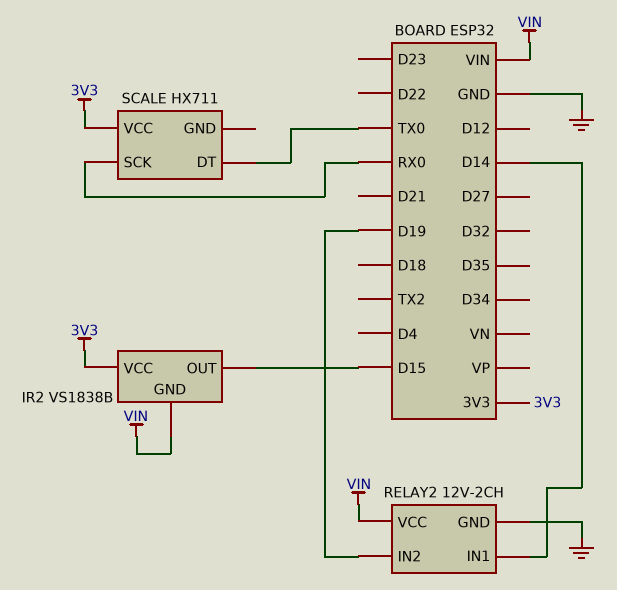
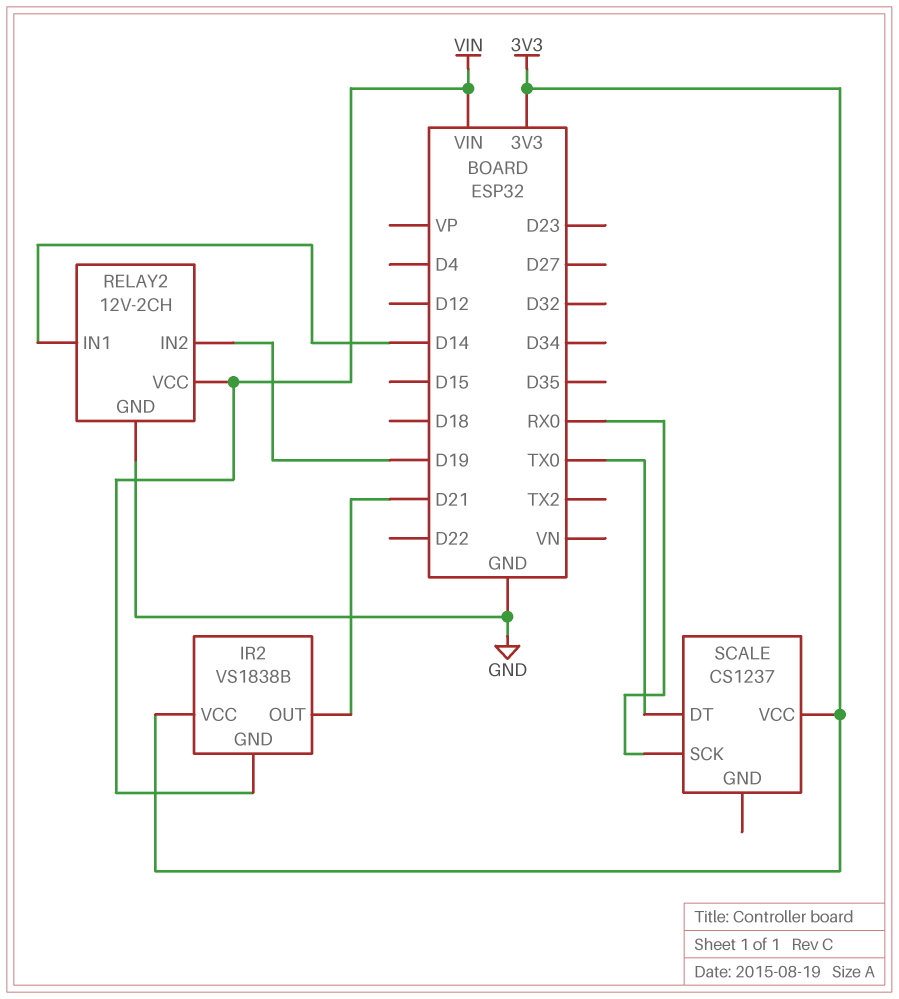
IR2 pin OUT: D15 -> D21
SCALE: HX711 -> CS1237

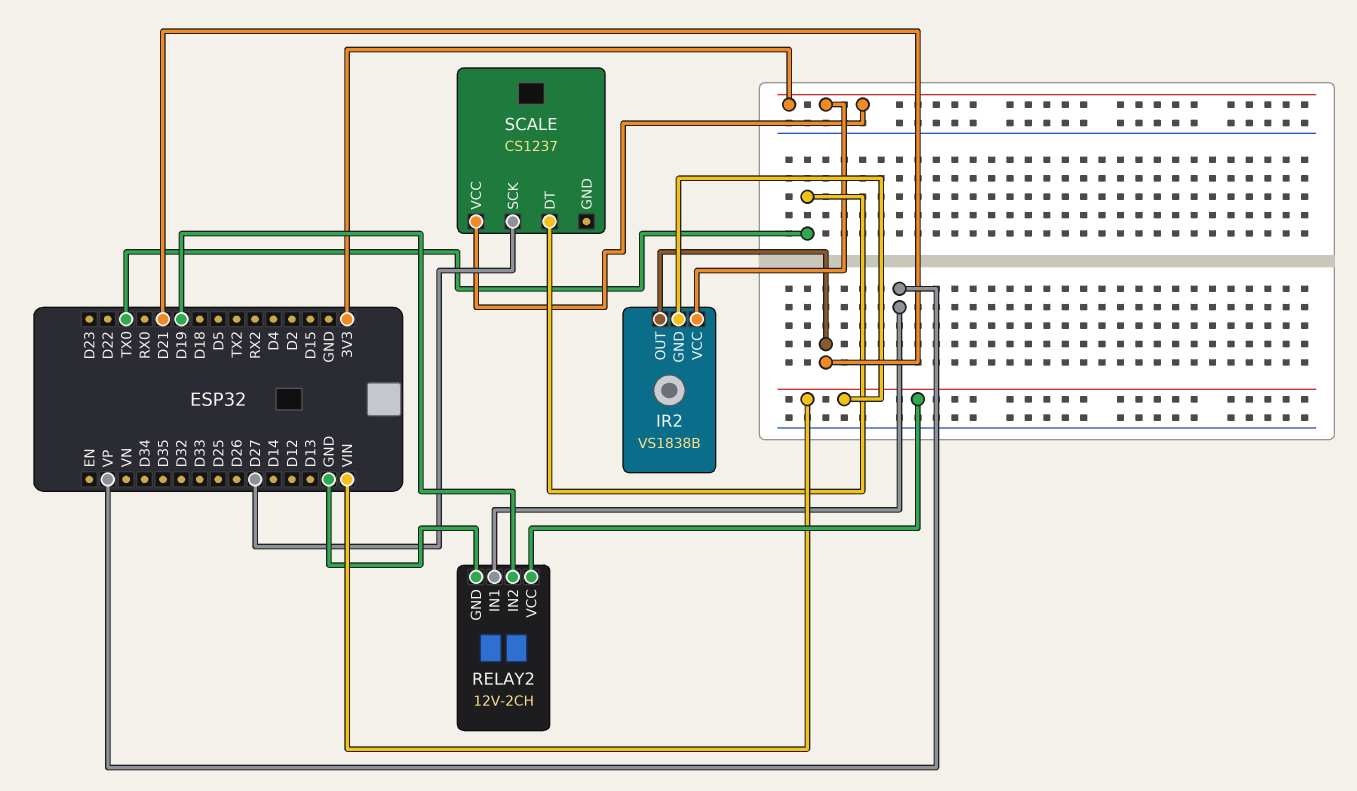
RELAY2 pin IN1: D14 -> VP
SCALE pin SCK: RX0 -> D27

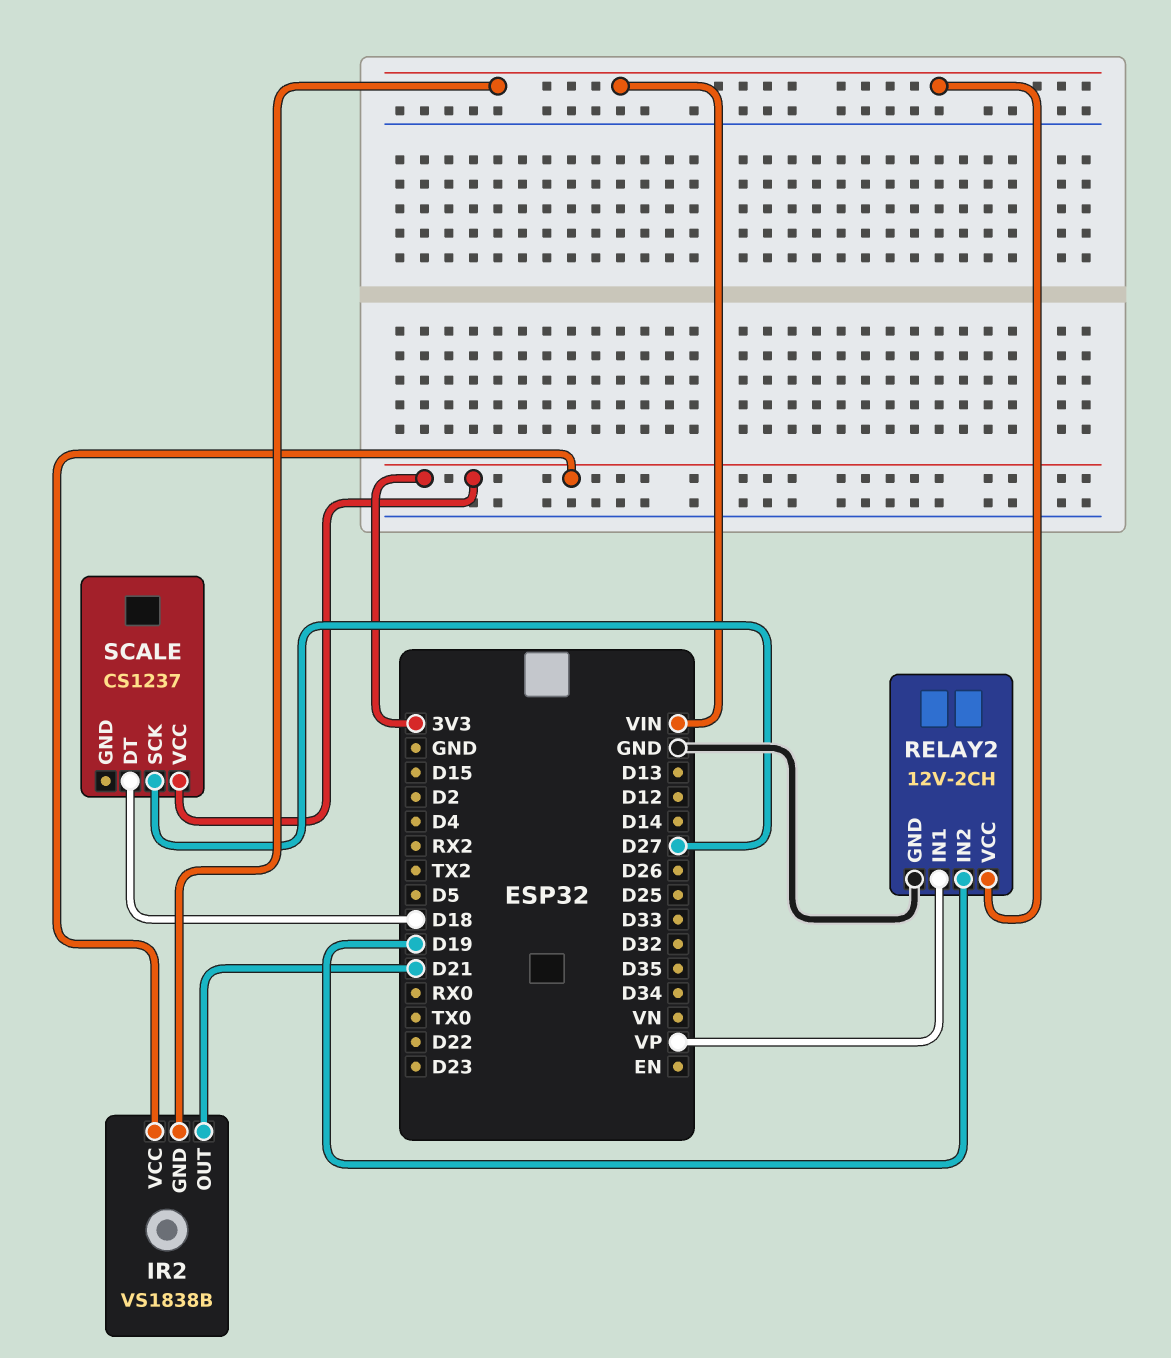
SCALE pin DT: TX0 -> D18

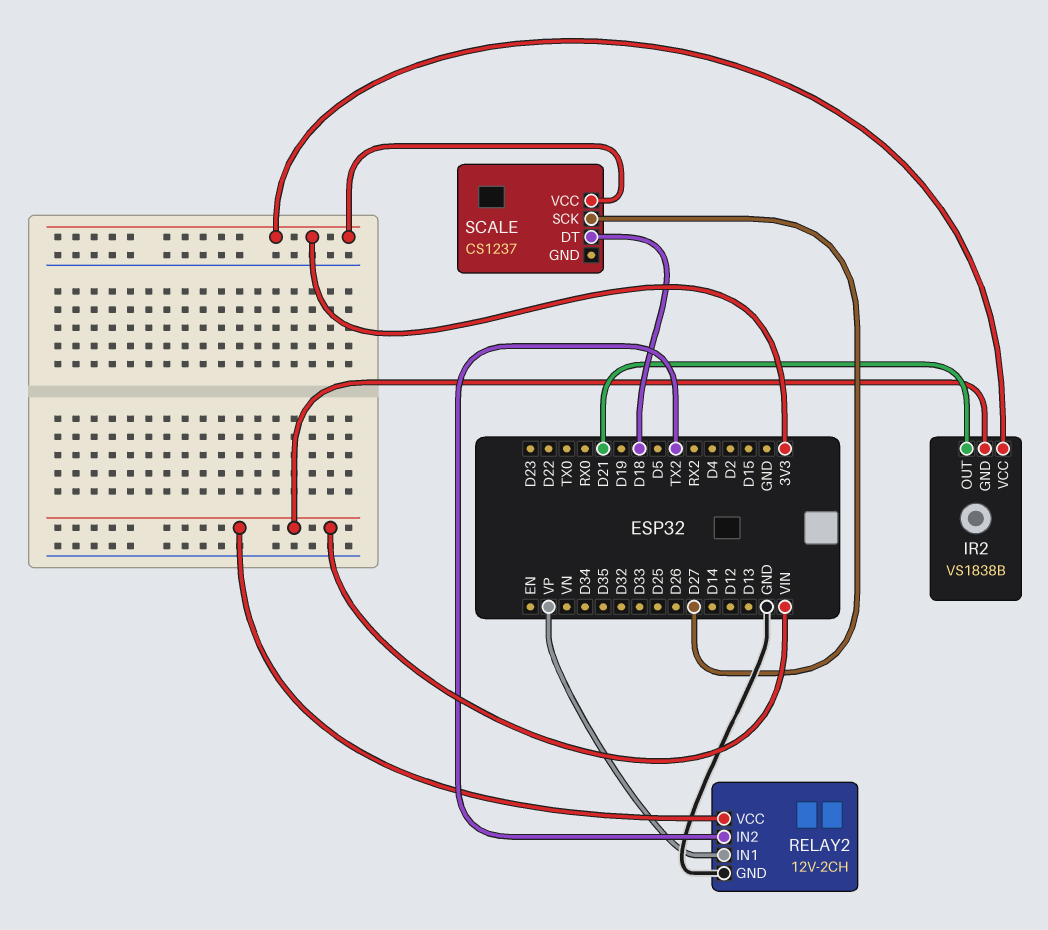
RELAY2 pin IN2: D19 -> TX2

